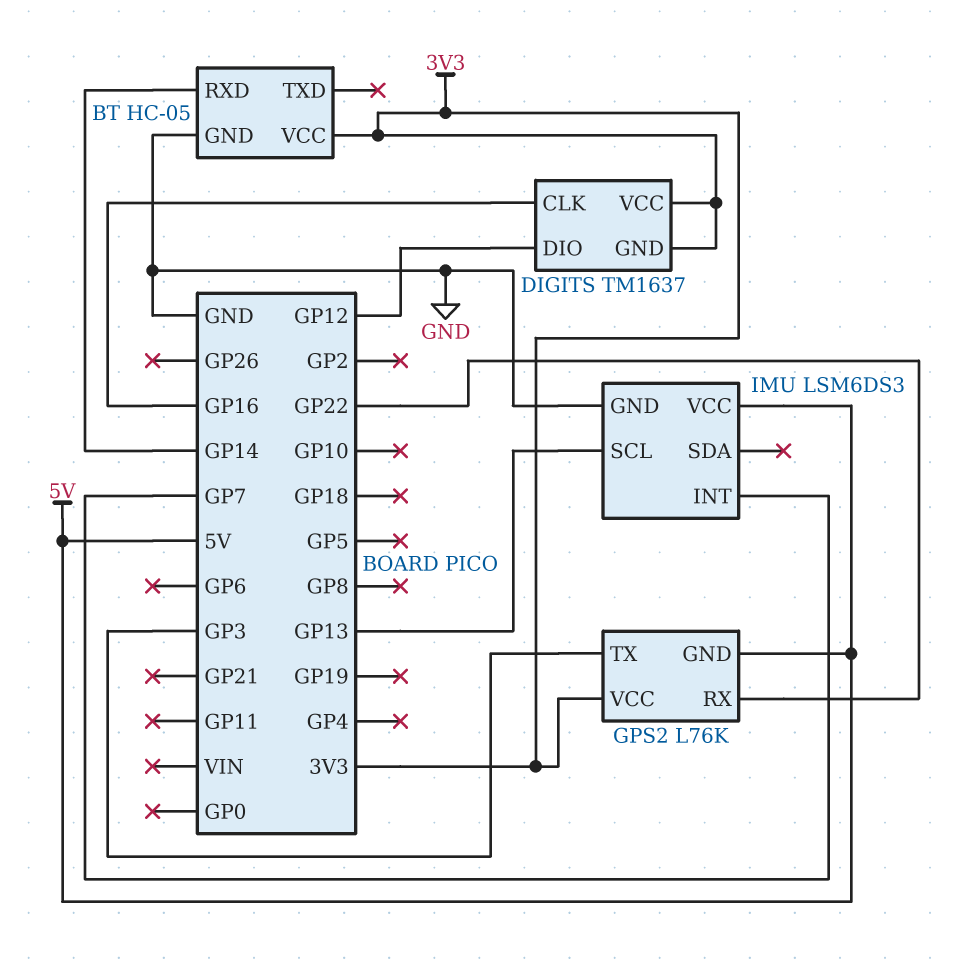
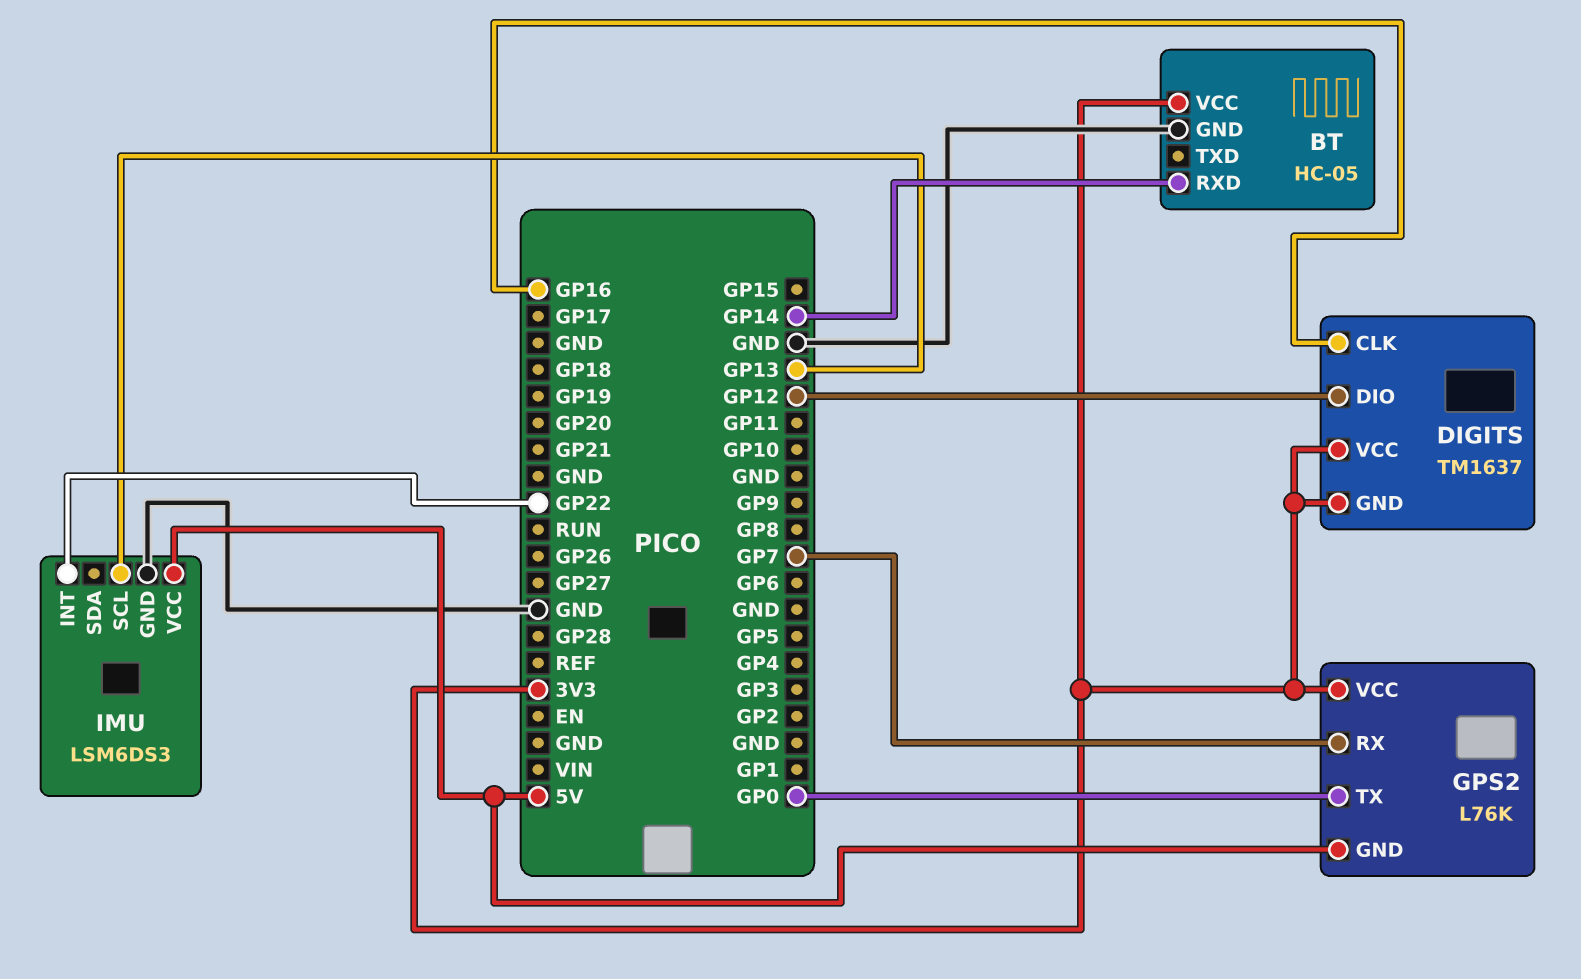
GPS2 pin RX: GP22 -> GP7
GPS2 pin TX: GP3 -> GP0
IMU pin INT: GP7 -> GP22

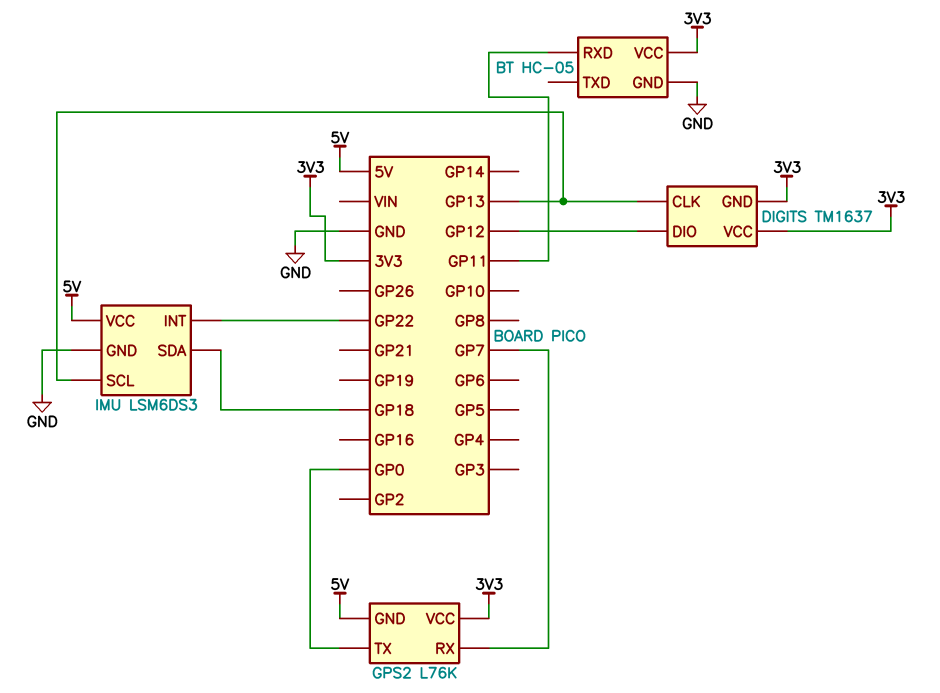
BT pin RXD: GP14 -> GP11
DIGITS pin CLK: GP16 -> GP13
IMU pin SDA: none -> GP18

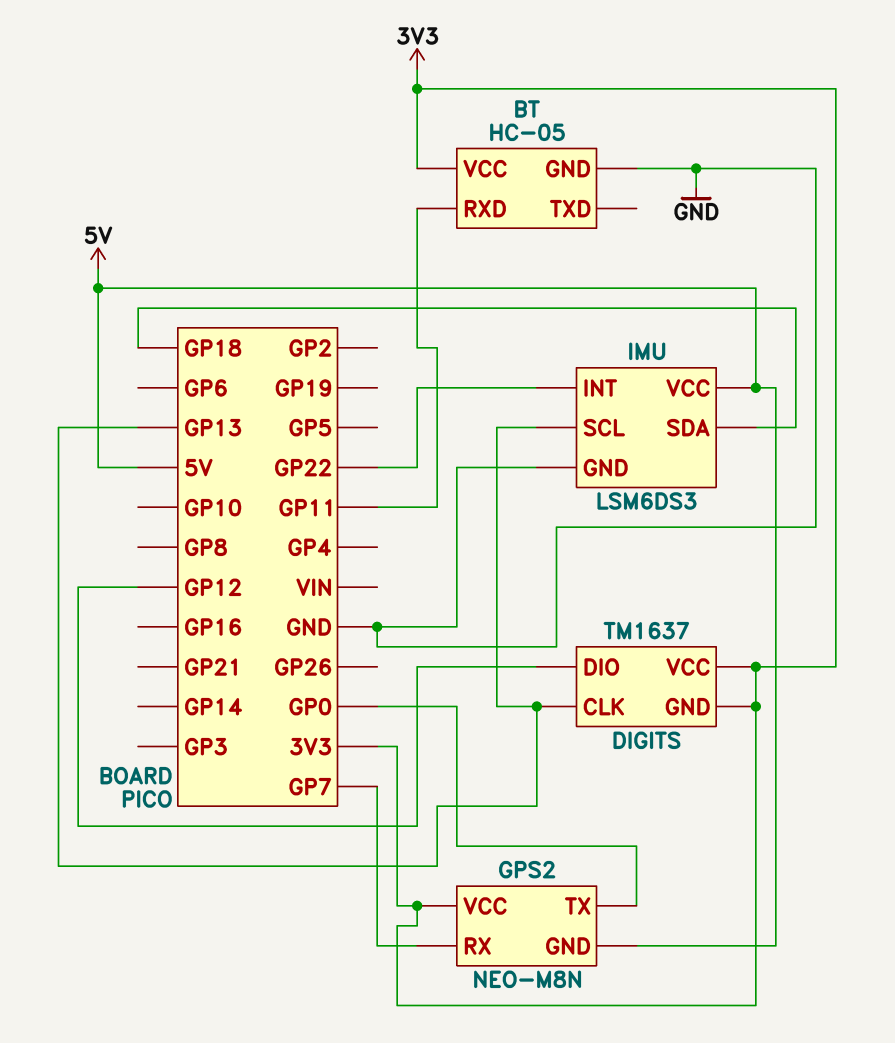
GPS2: L76K -> NEO-M8N

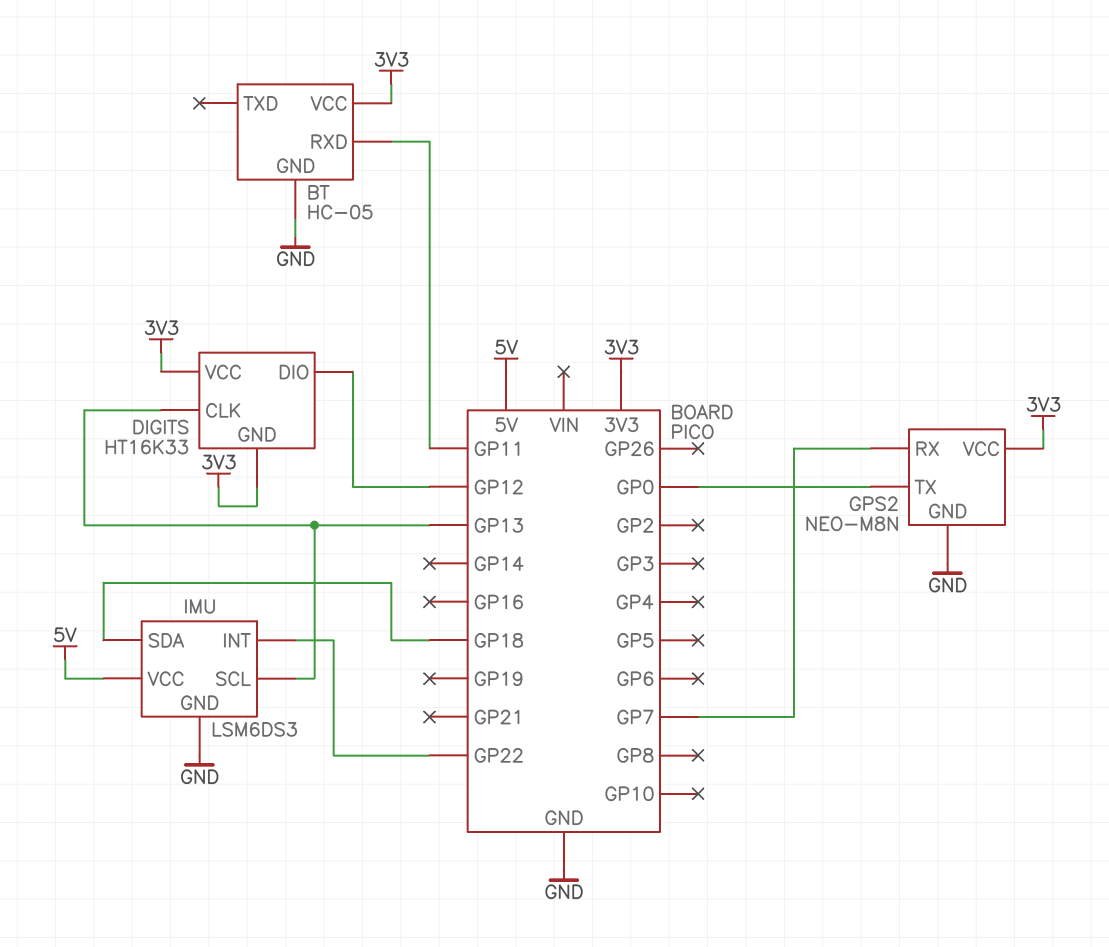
DIGITS: TM1637 -> HT16K33
GPS2 pin GND: 5V -> GND

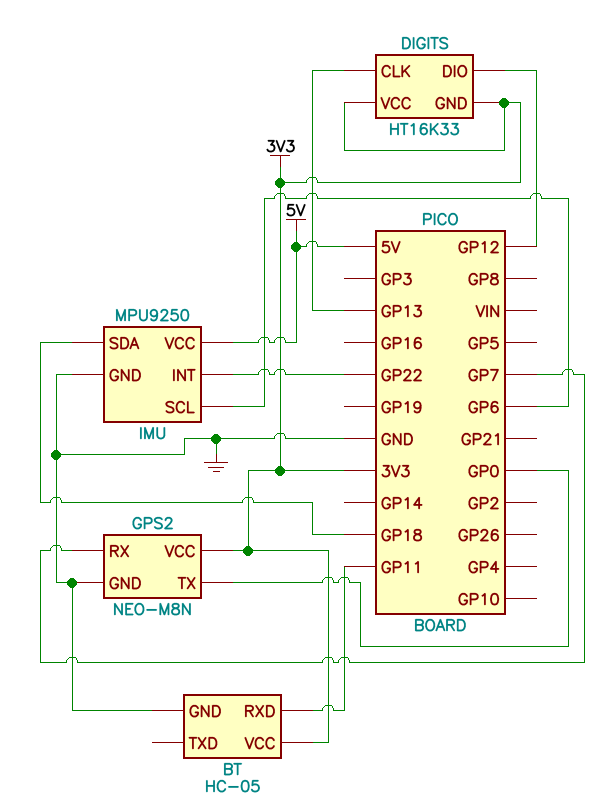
IMU: LSM6DS3 -> MPU9250
IMU pin SCL: GP13 -> GP6

